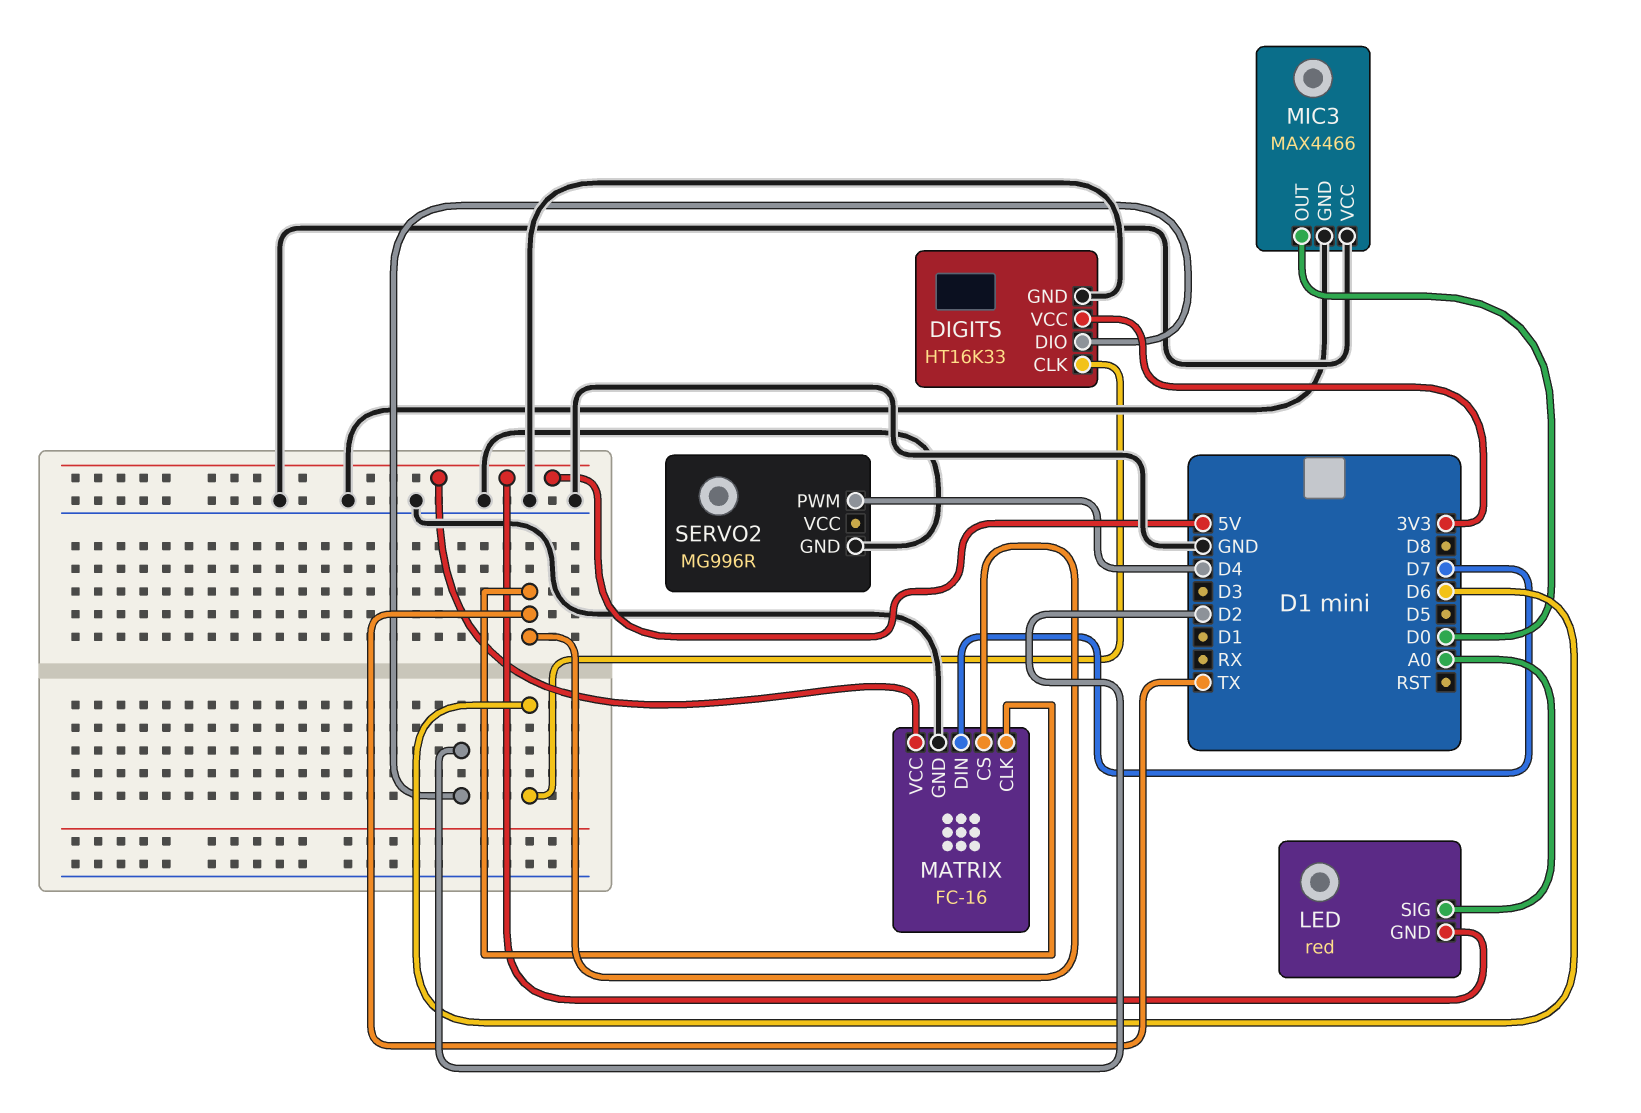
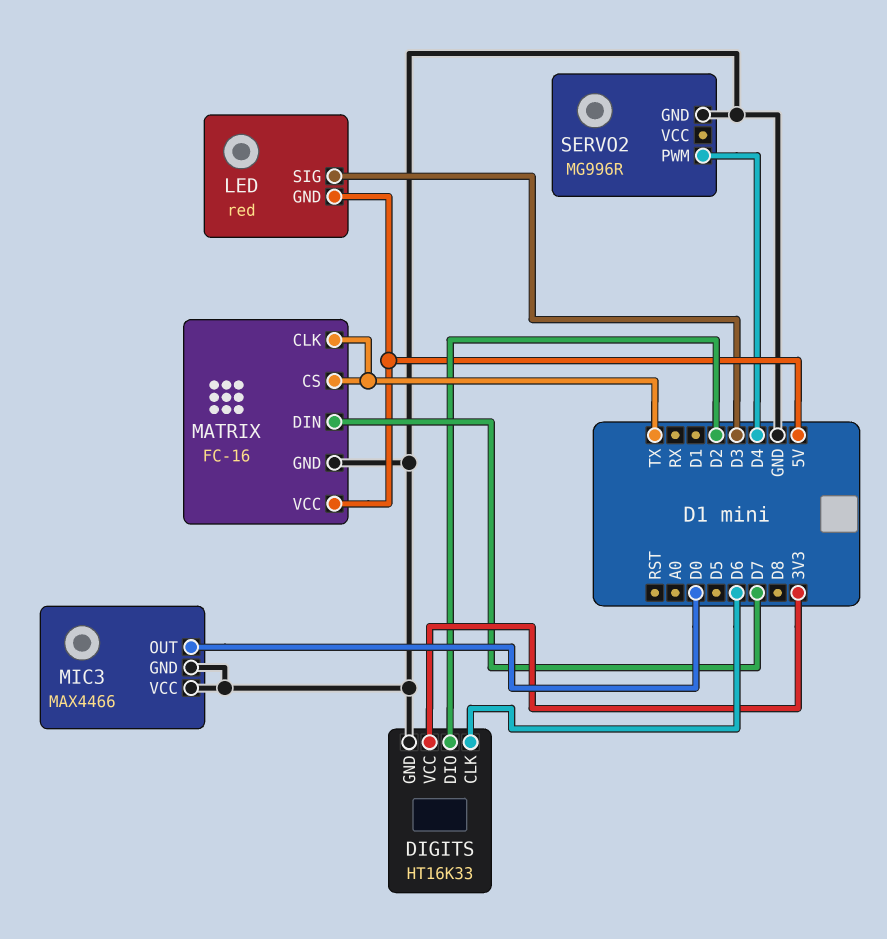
LED pin SIG: A0 -> D3

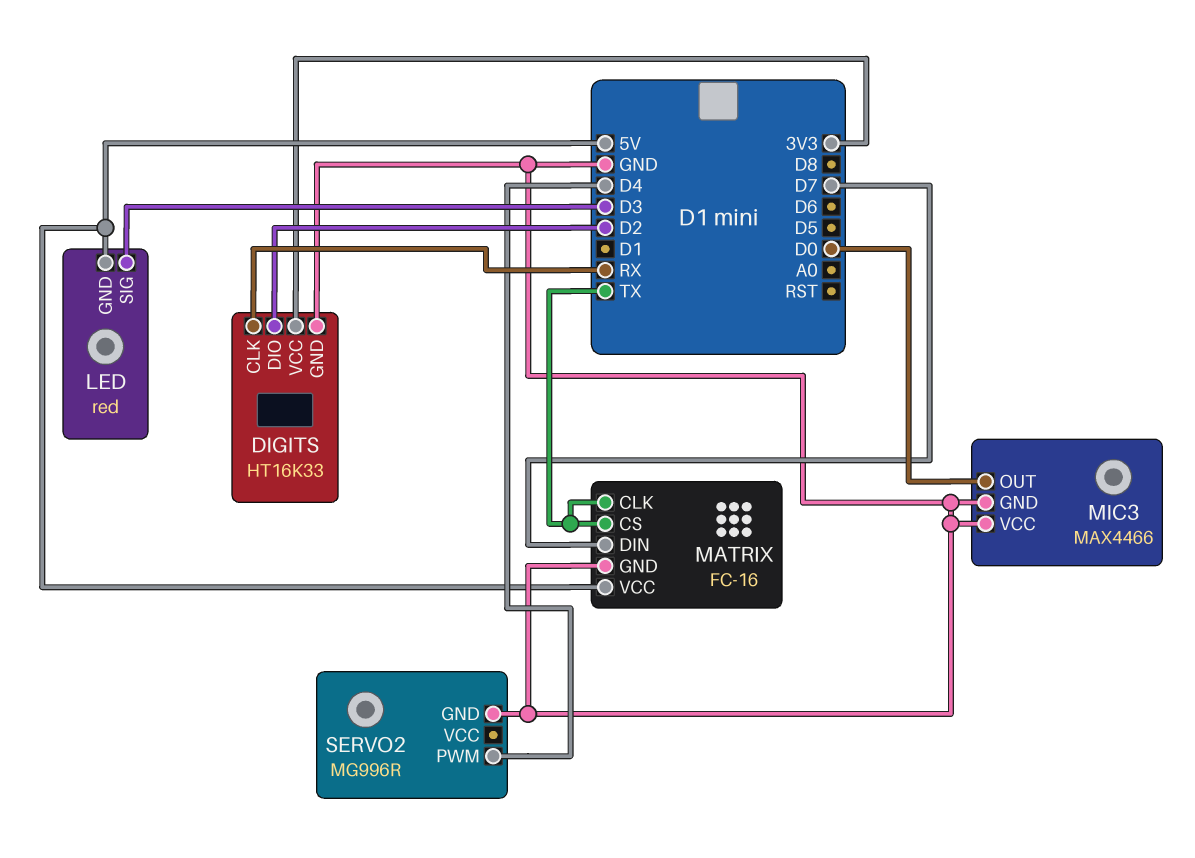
DIGITS pin CLK: D6 -> RX

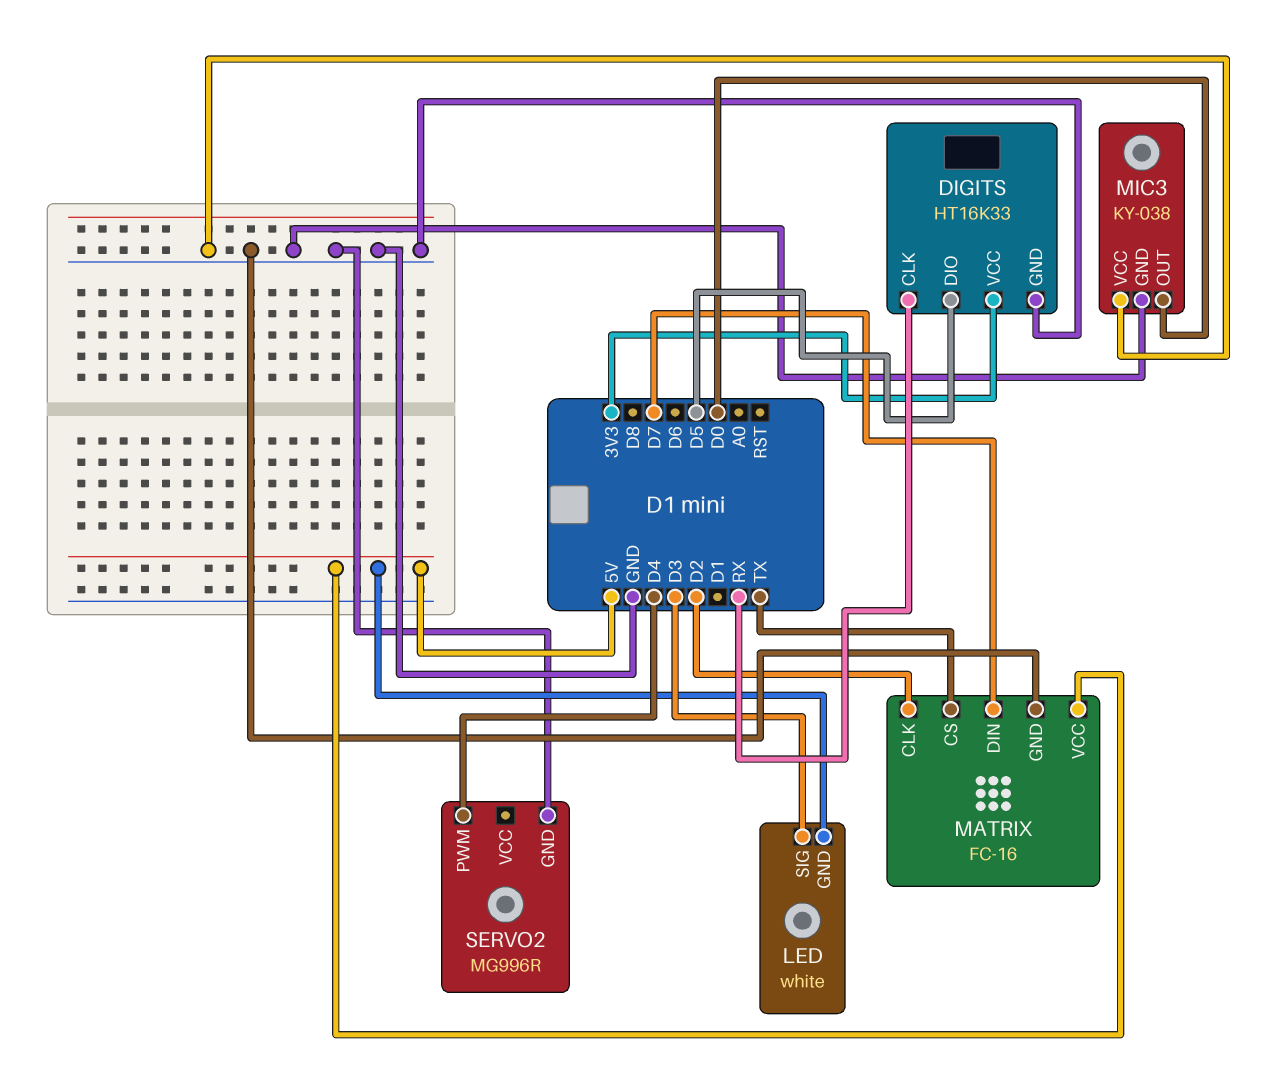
DIGITS pin DIO: D2 -> D5
LED: red -> white
MATRIX pin CLK: TX -> D2
MIC3: MAX4466 -> KY-038

